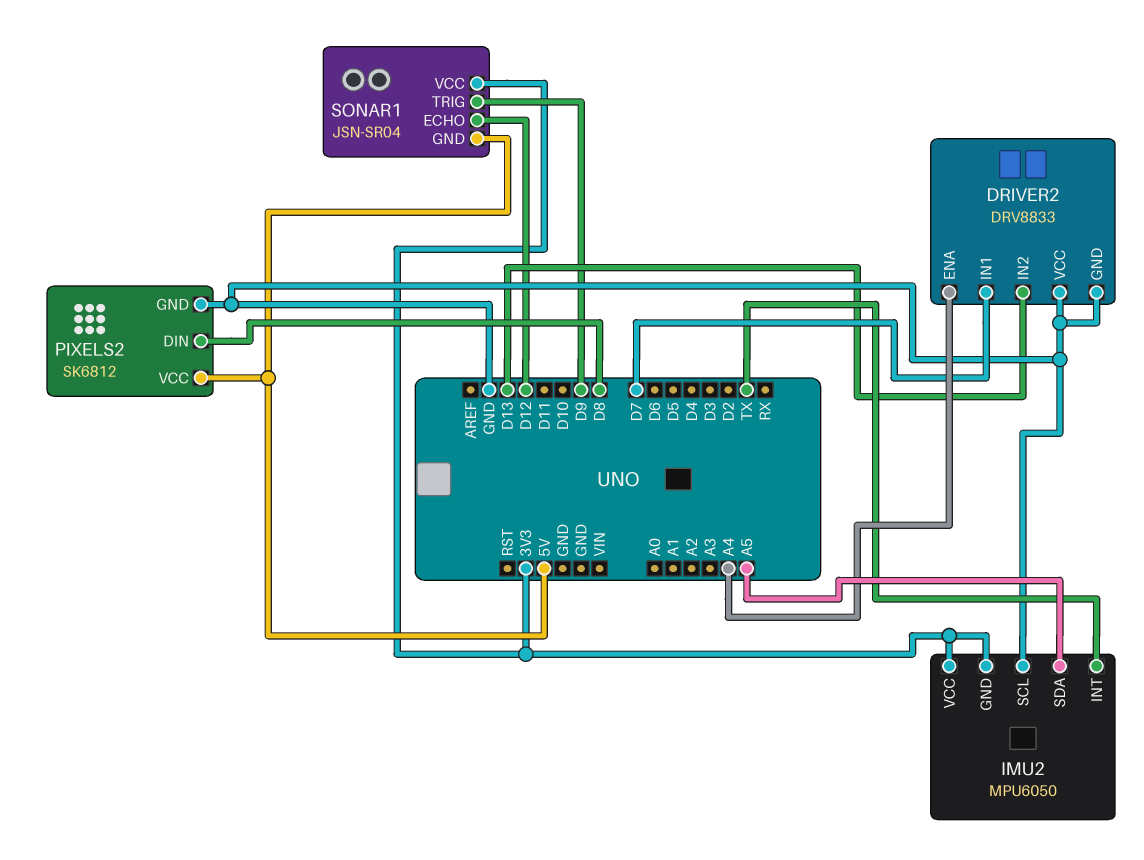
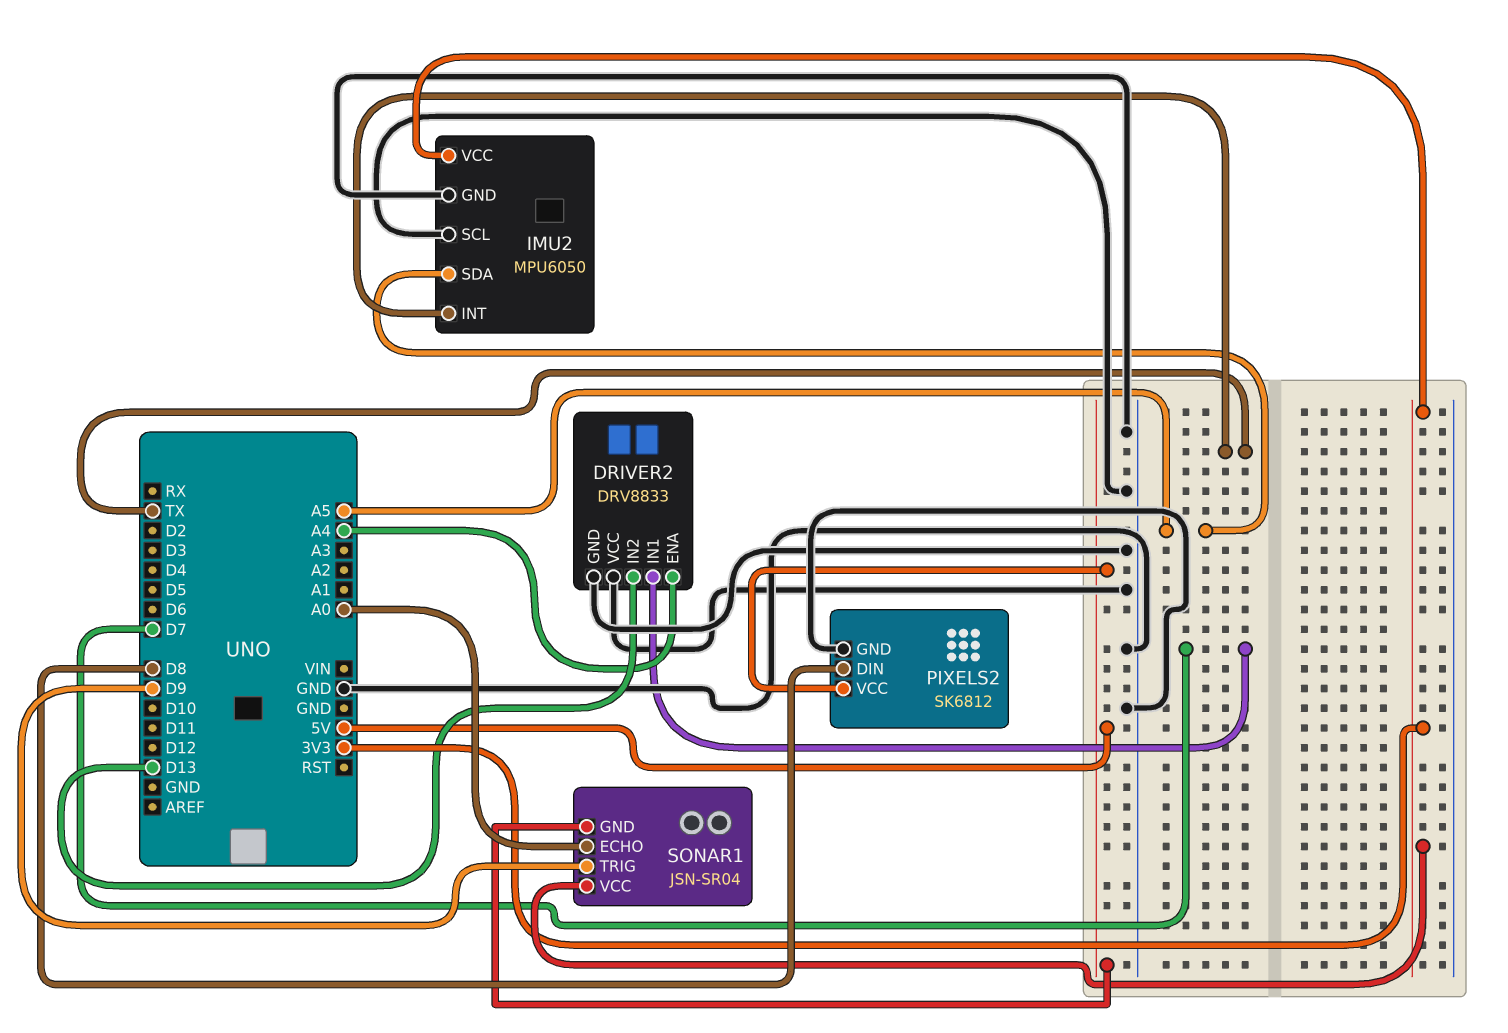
IMU2 pin GND: 3V3 -> GND
SONAR1 pin ECHO: D12 -> A0

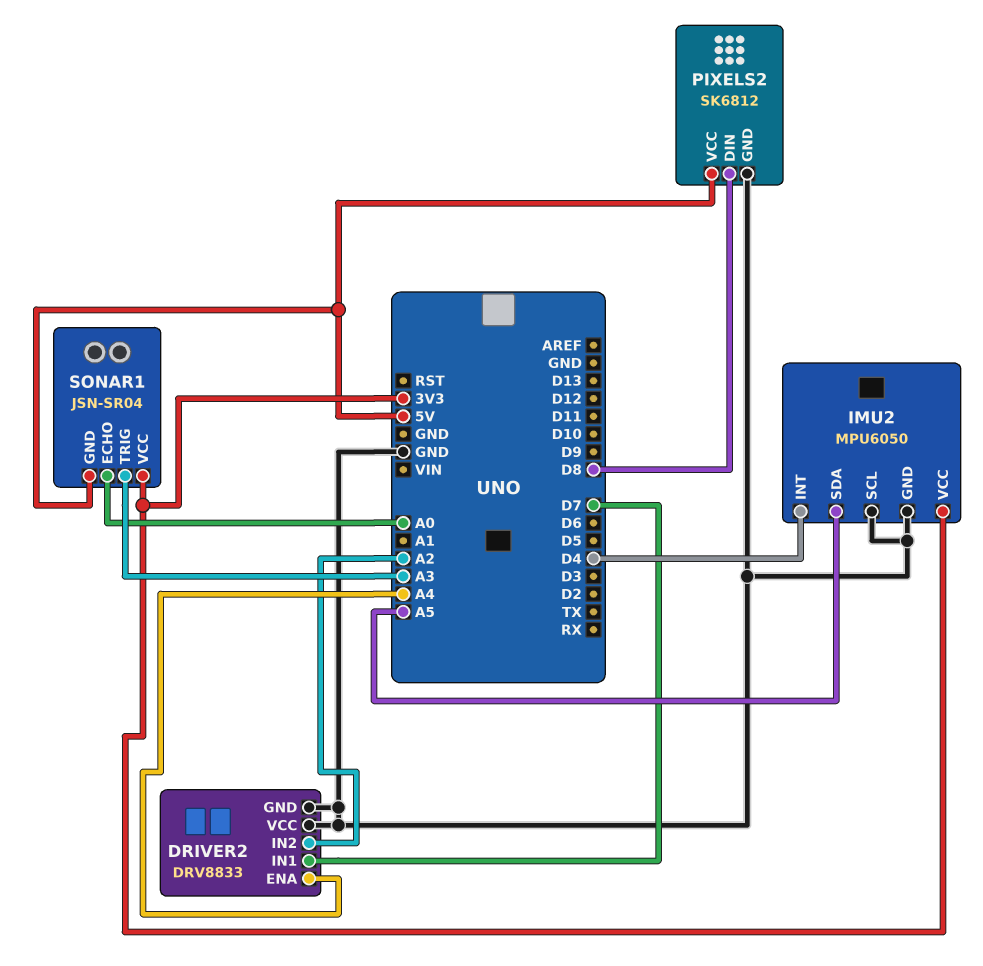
DRIVER2 pin IN2: D13 -> A2
IMU2 pin INT: TX -> D4
SONAR1 pin TRIG: D9 -> A3

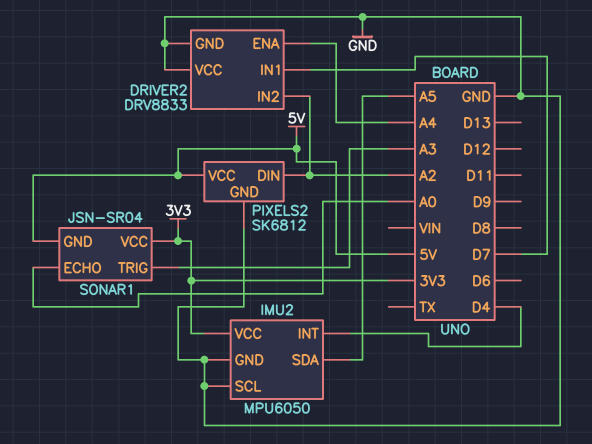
PIXELS2 pin DIN: D8 -> A2

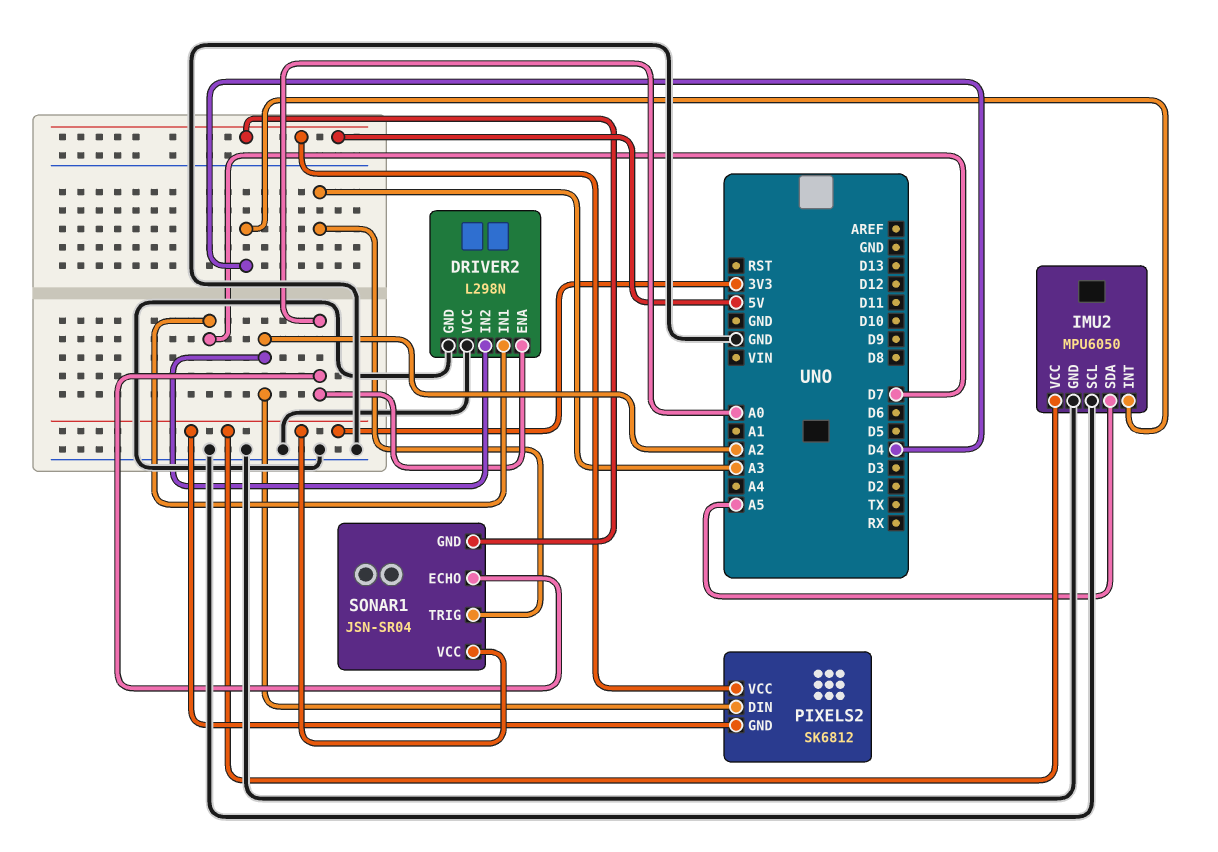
DRIVER2: DRV8833 -> L298N
DRIVER2 pin ENA: A4 -> A0
PIXELS2 pin GND: GND -> 3V3

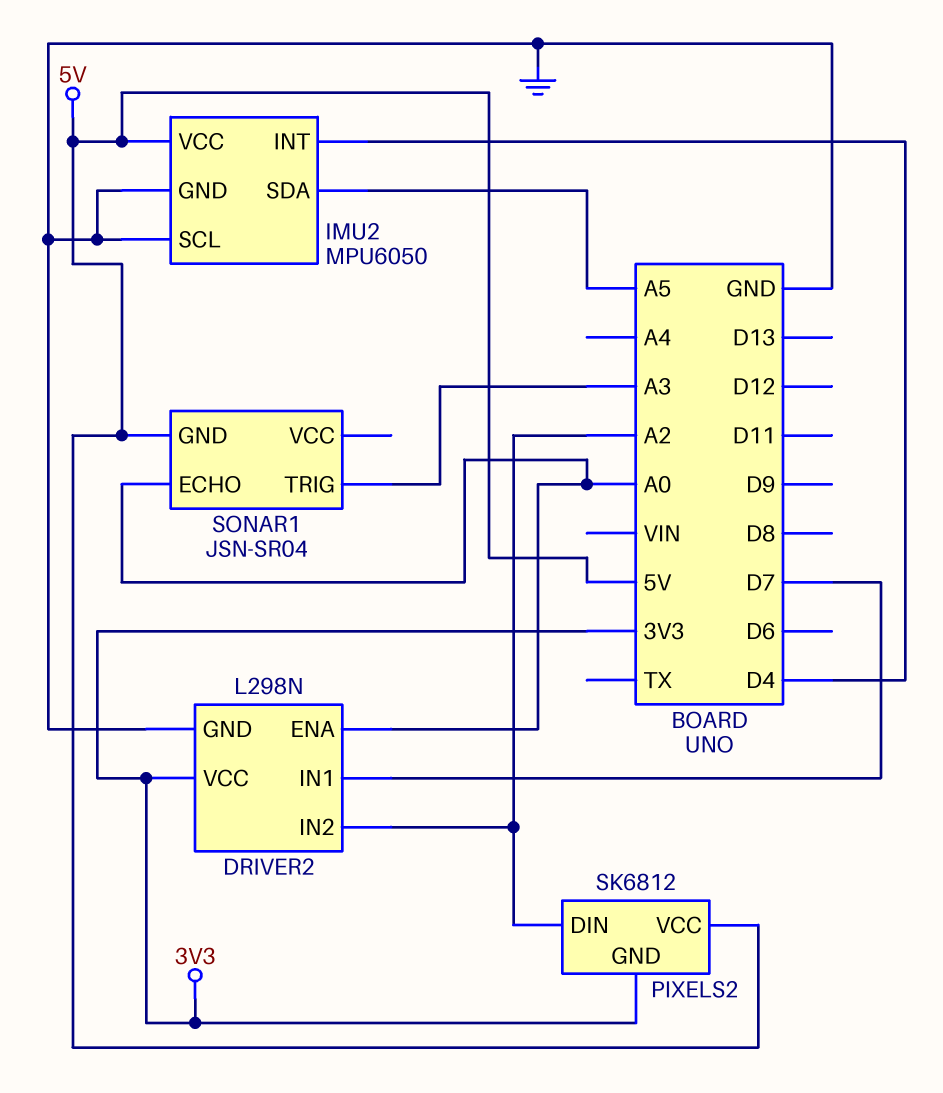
DRIVER2 pin VCC: GND -> 3V3
IMU2 pin VCC: 3V3 -> 5V
SONAR1 pin VCC: 3V3 -> none

